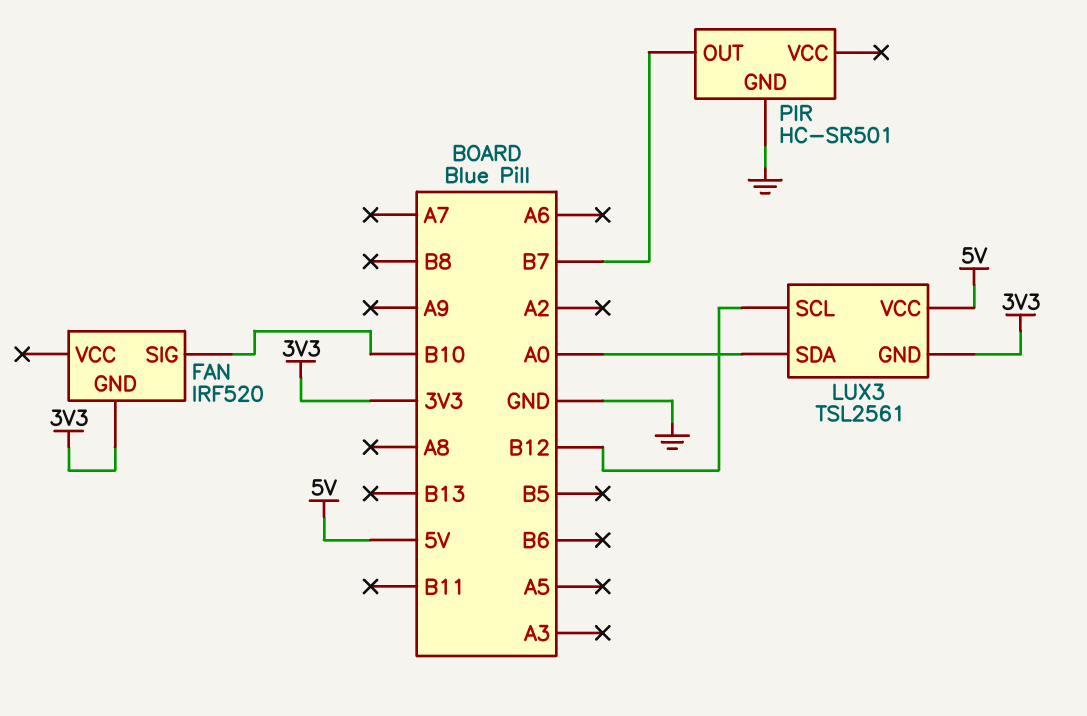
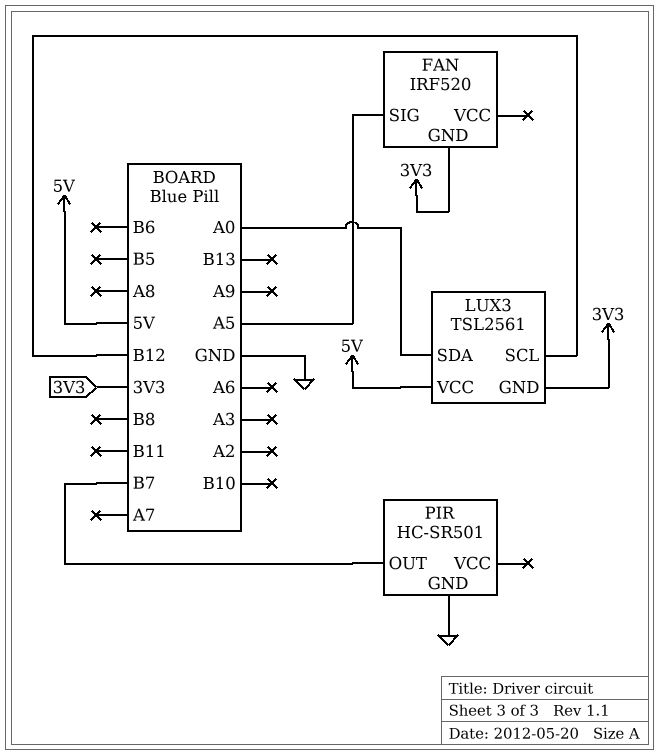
FAN pin SIG: B10 -> A5

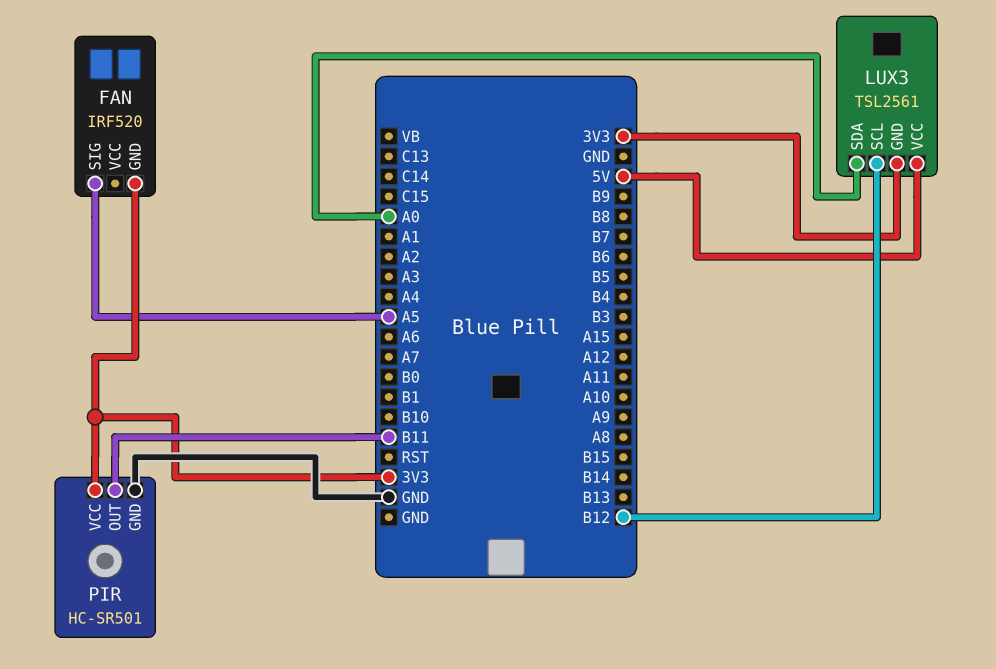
PIR pin OUT: B7 -> B11
PIR pin VCC: none -> 3V3

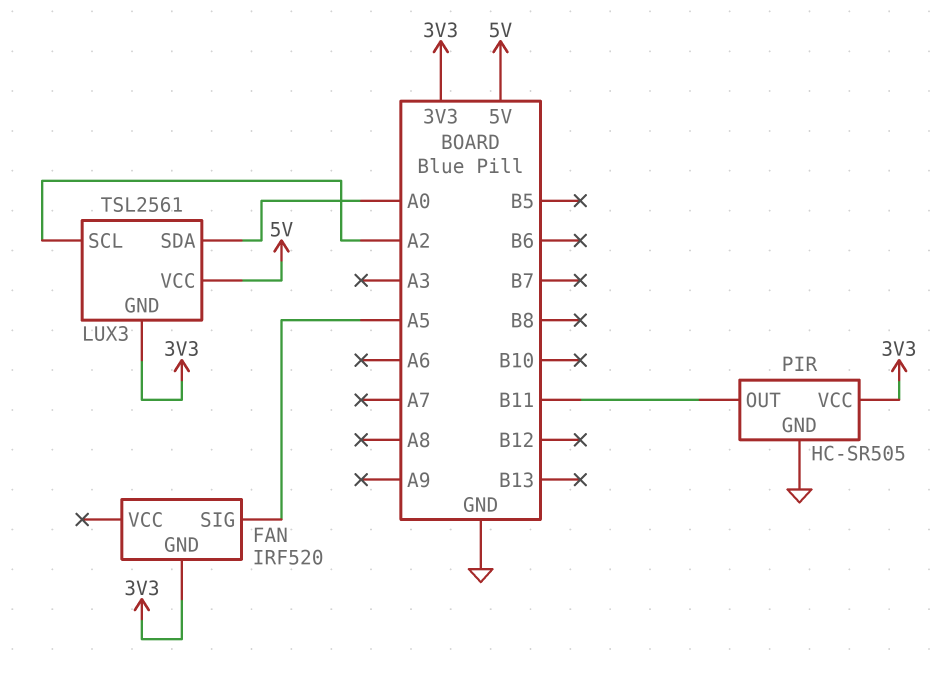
LUX3 pin SCL: B12 -> A2
PIR: HC-SR501 -> HC-SR505

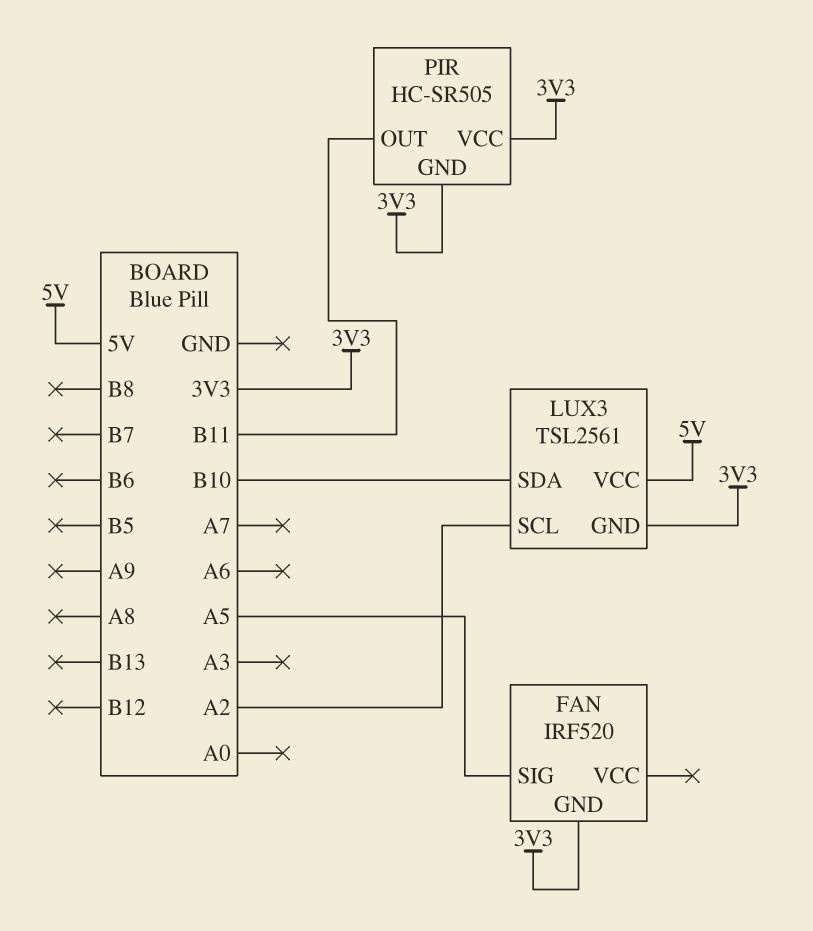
LUX3 pin SDA: A0 -> B10
PIR pin GND: GND -> 3V3

